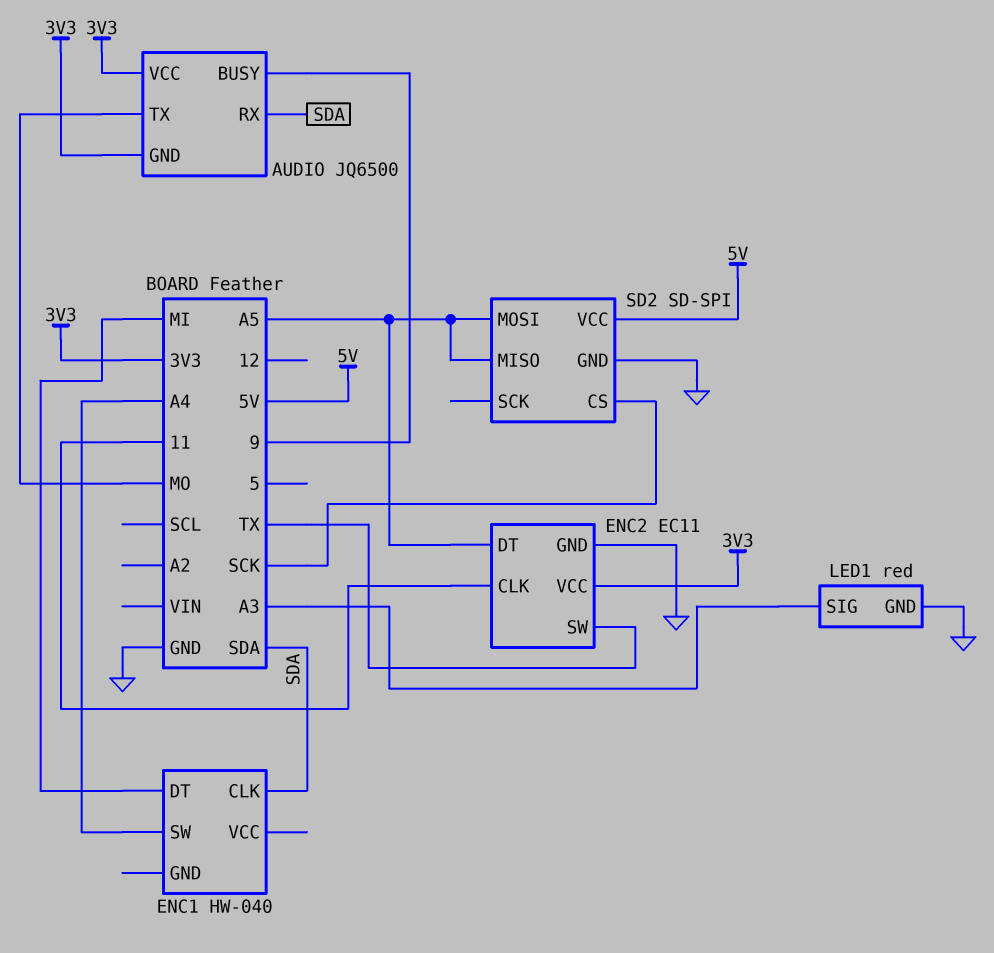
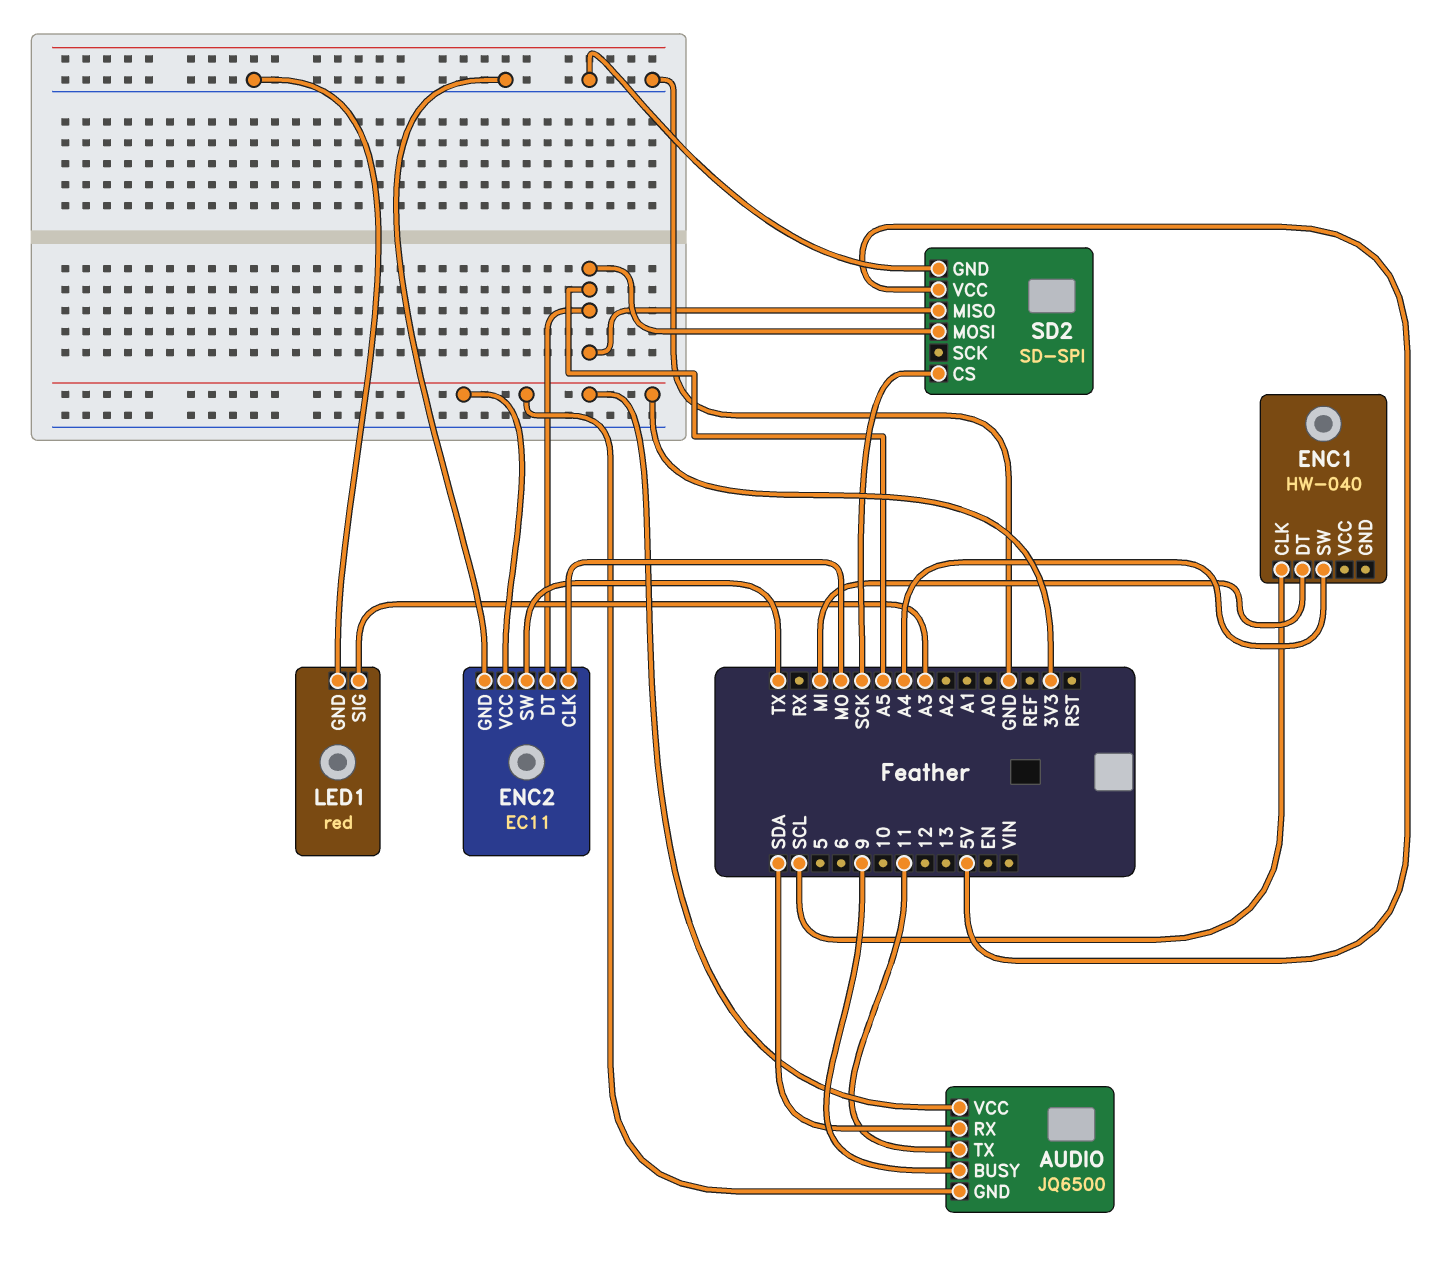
AUDIO pin TX: MO -> 11
ENC1 pin CLK: SDA -> SCL
ENC2 pin CLK: 11 -> MO

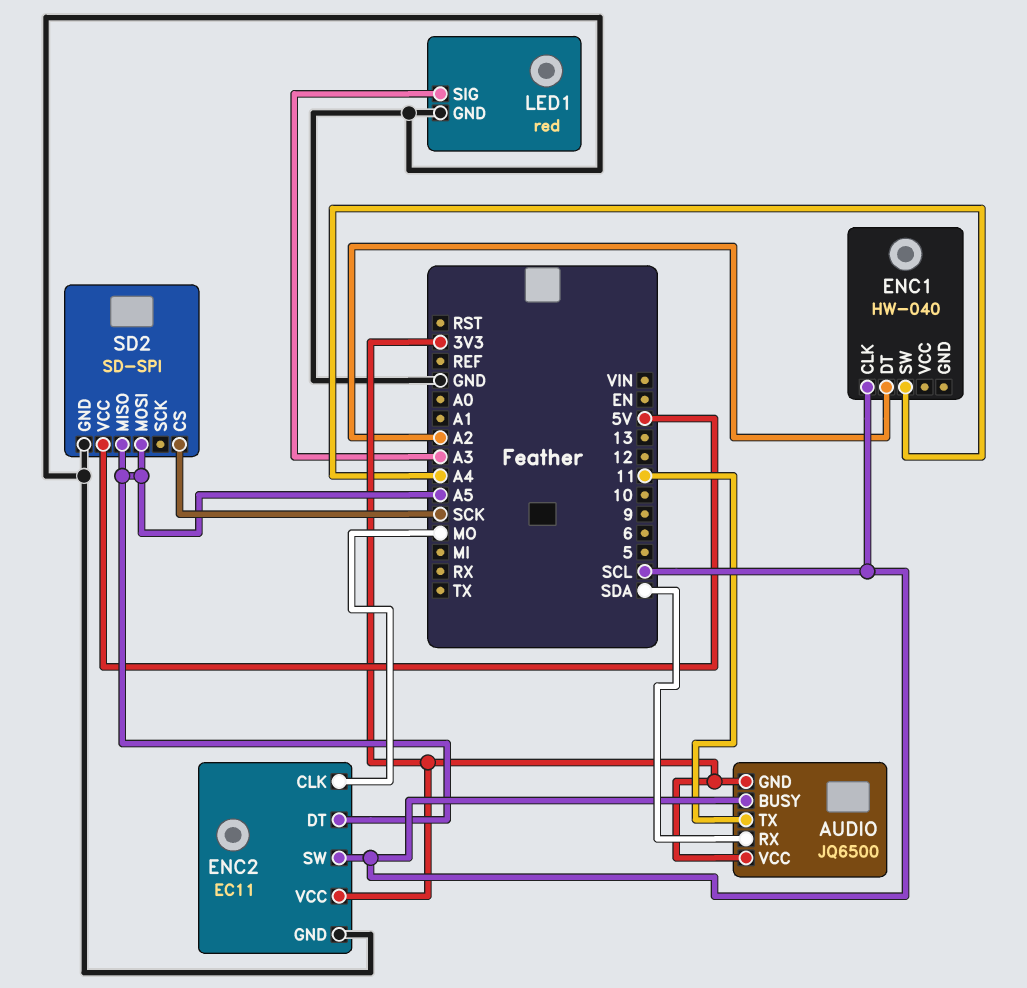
AUDIO pin BUSY: 9 -> SCL
ENC1 pin DT: MI -> A2
ENC2 pin SW: TX -> SCL

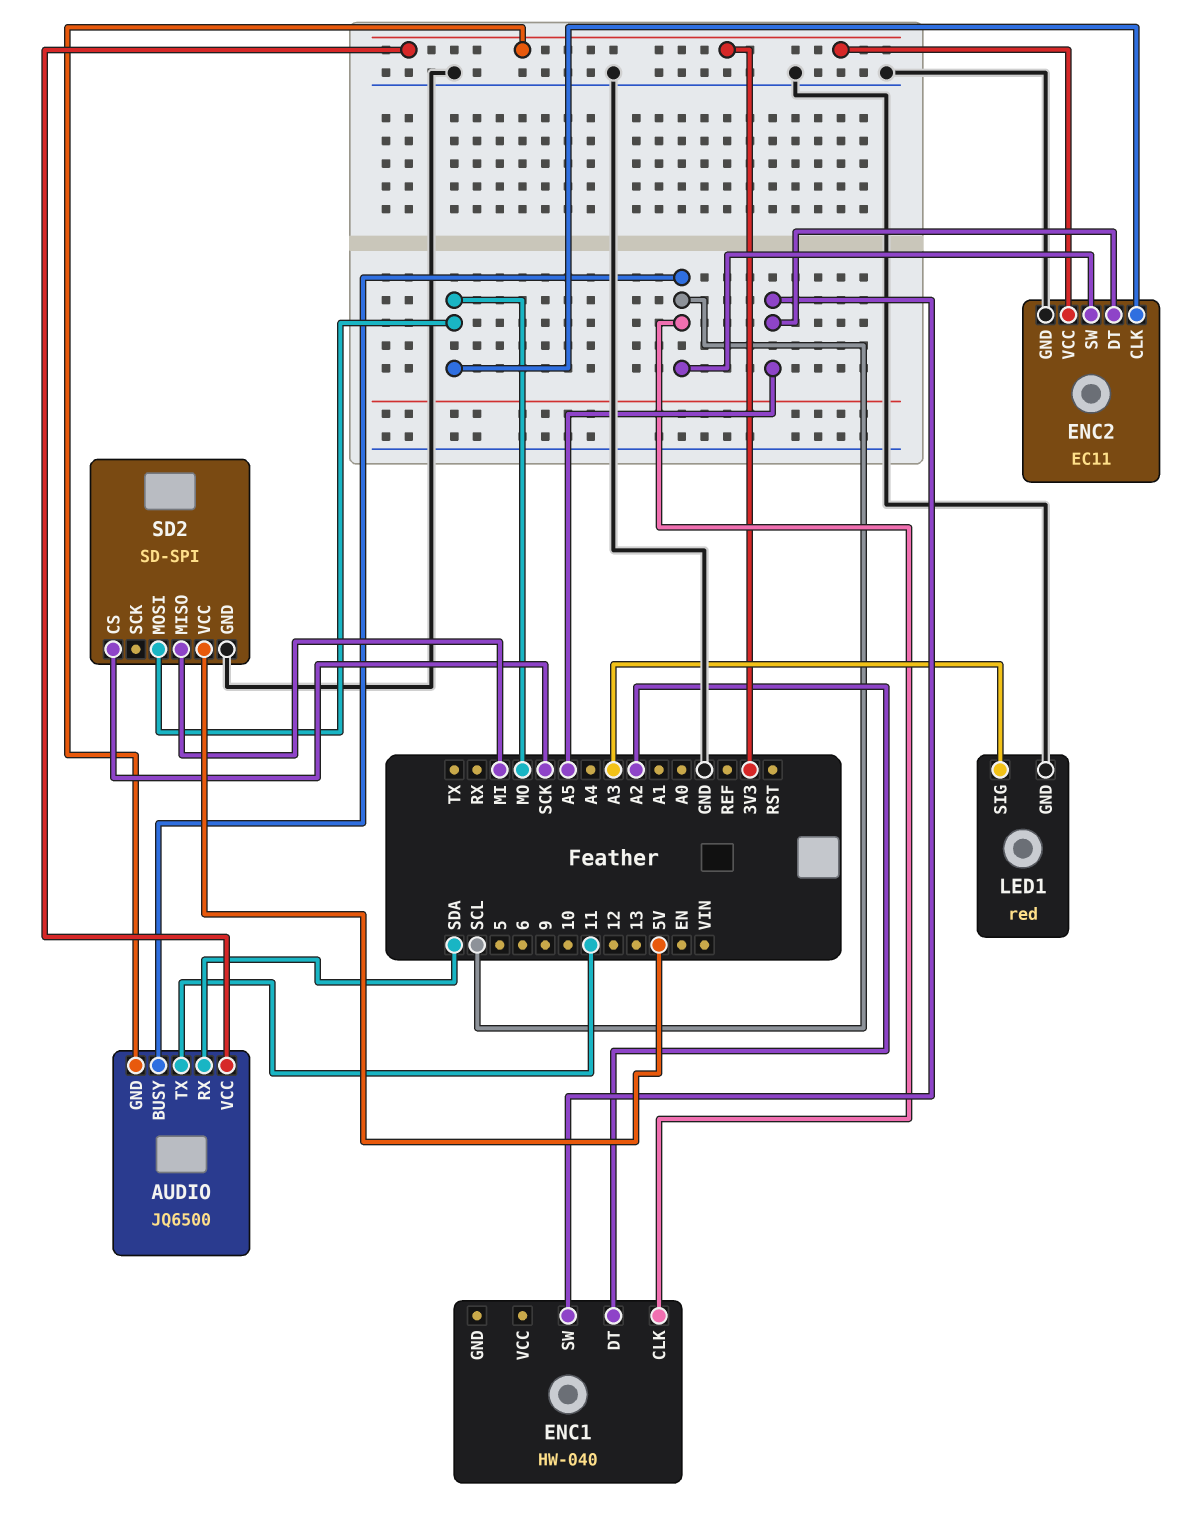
ENC1 pin SW: A4 -> A5
SD2 pin MISO: A5 -> MI
SD2 pin MOSI: A5 -> MO

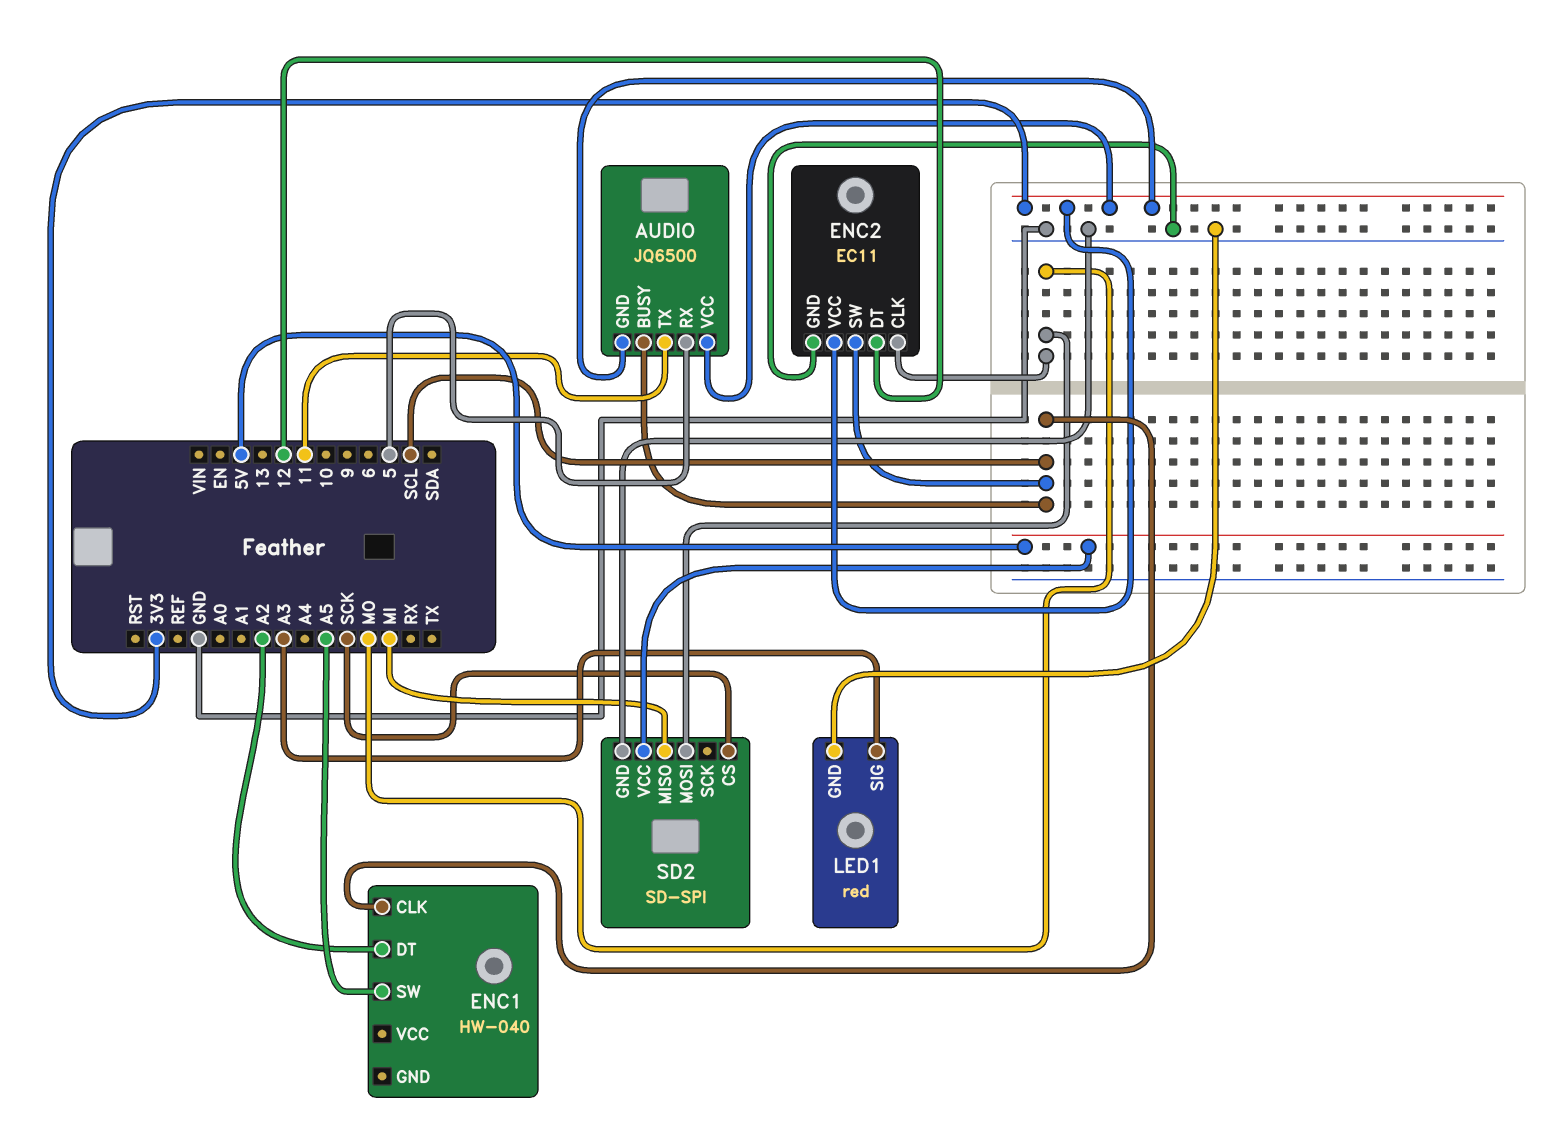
AUDIO pin RX: SDA -> 5
ENC2 pin DT: A5 -> 12

